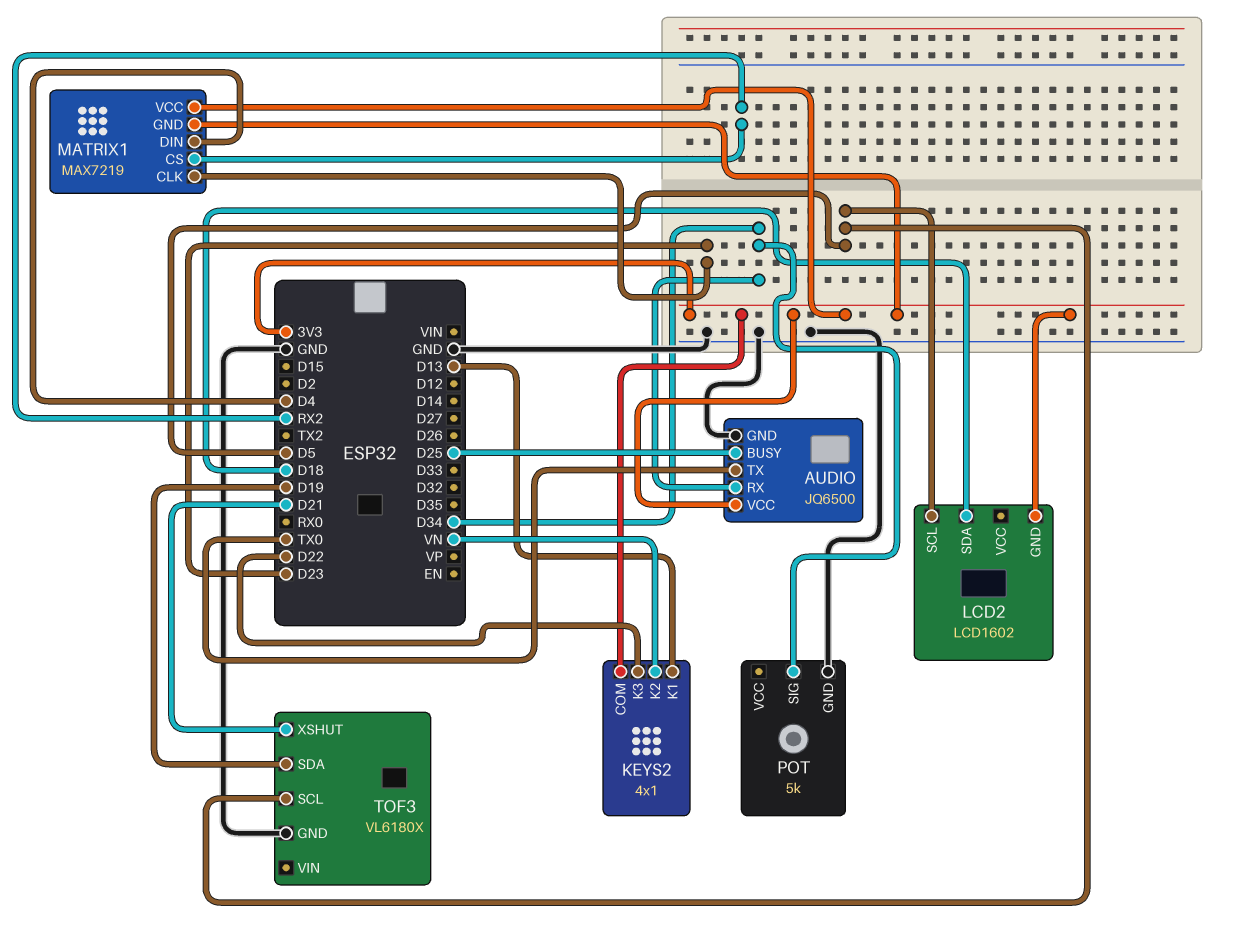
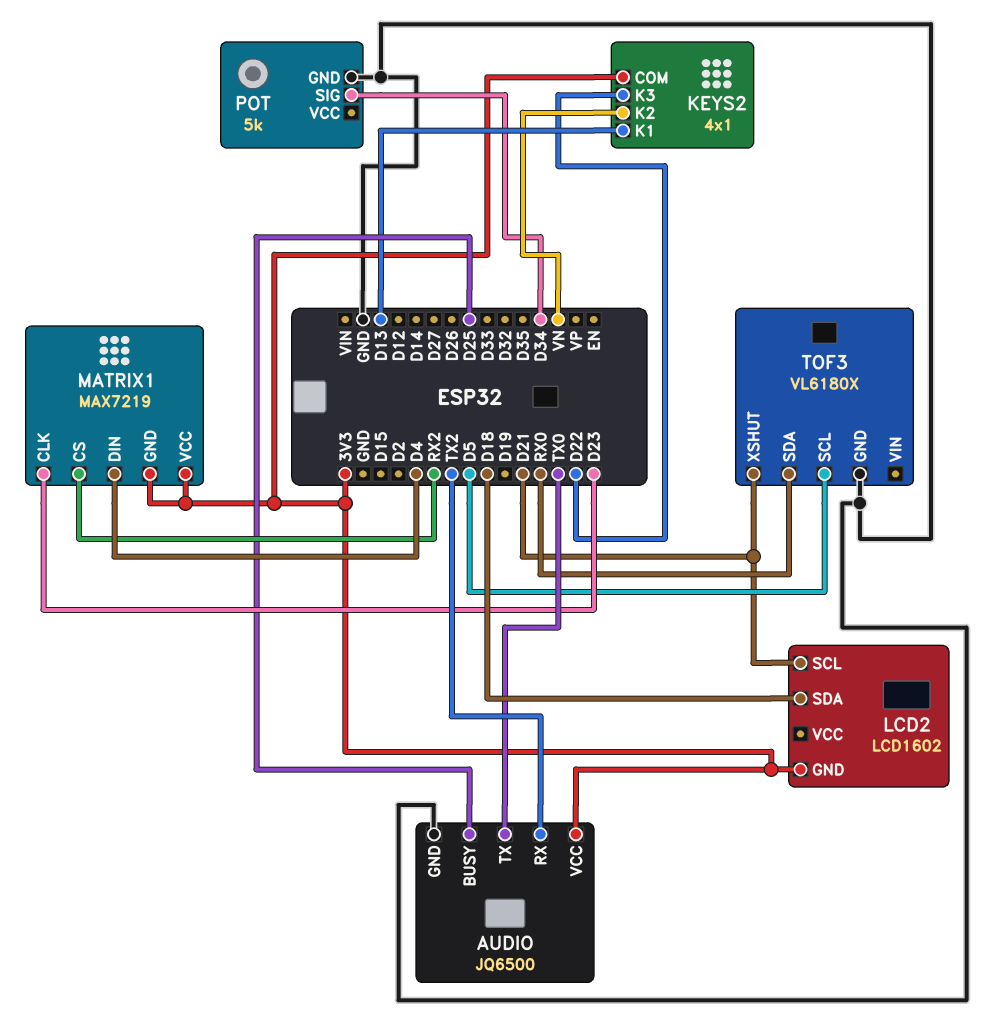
AUDIO pin RX: D34 -> TX2
LCD2 pin SCL: D5 -> D21
TOF3 pin SDA: D19 -> RX0

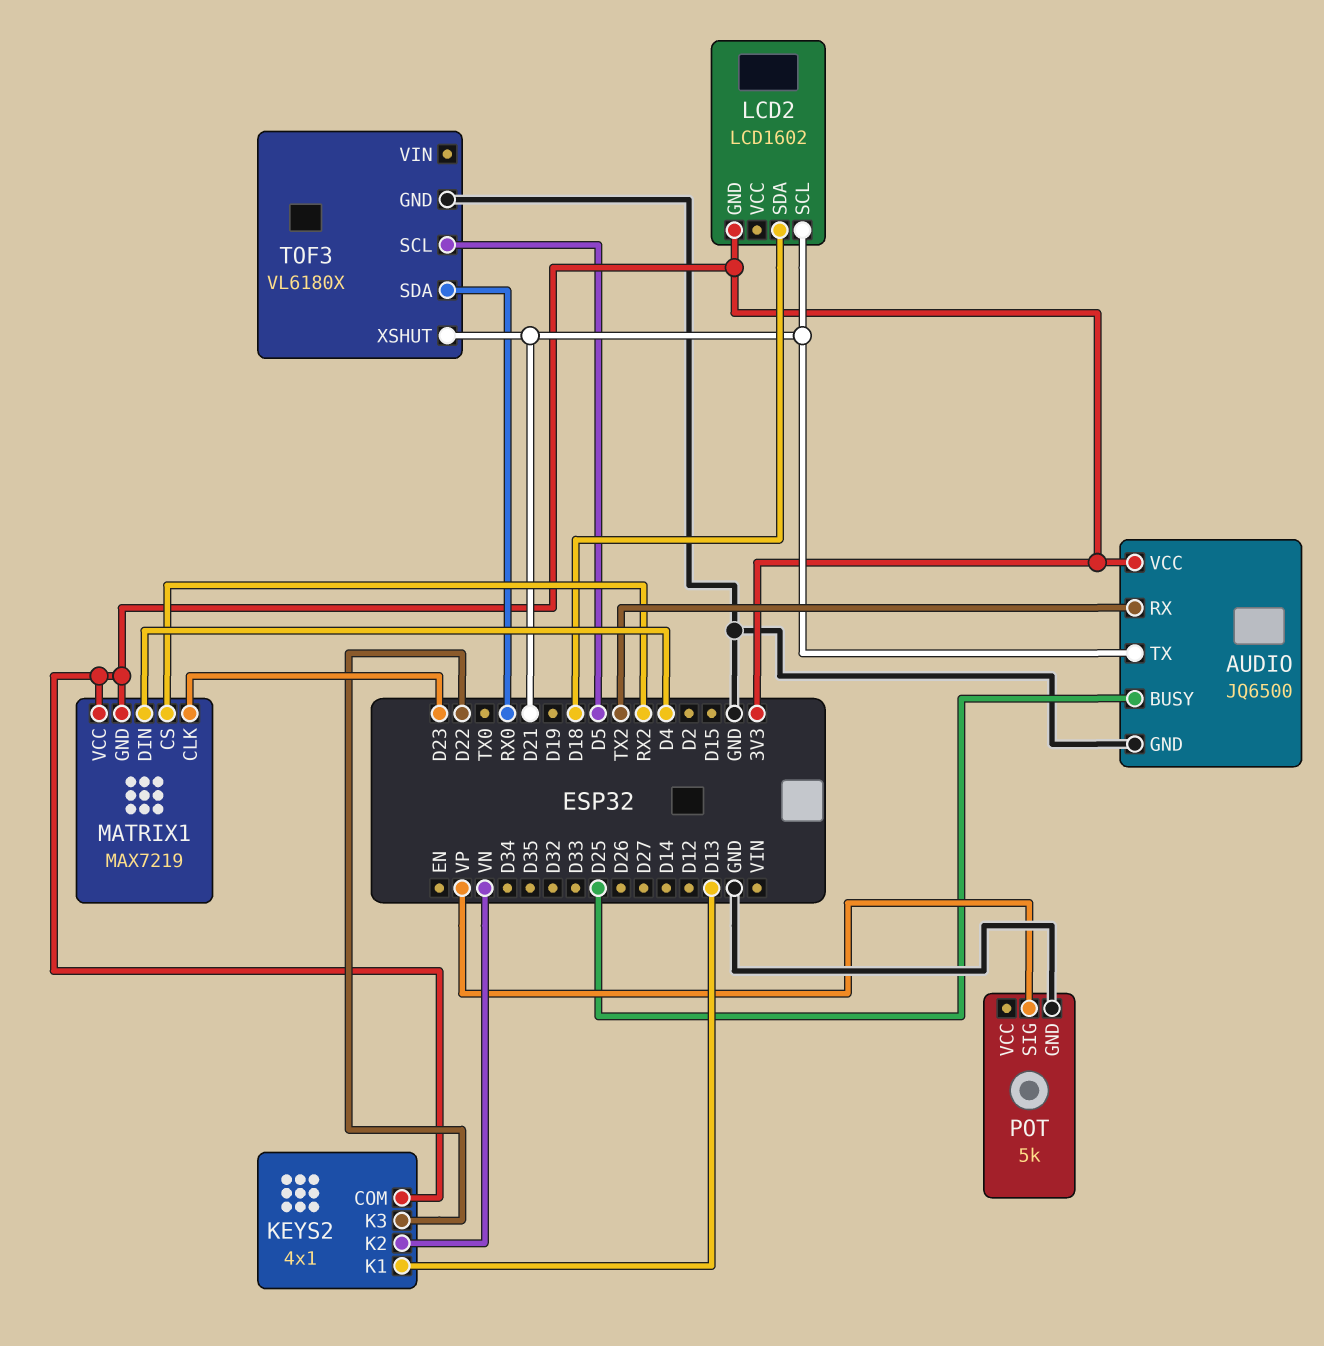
AUDIO pin TX: TX0 -> D21
POT pin SIG: D34 -> VP

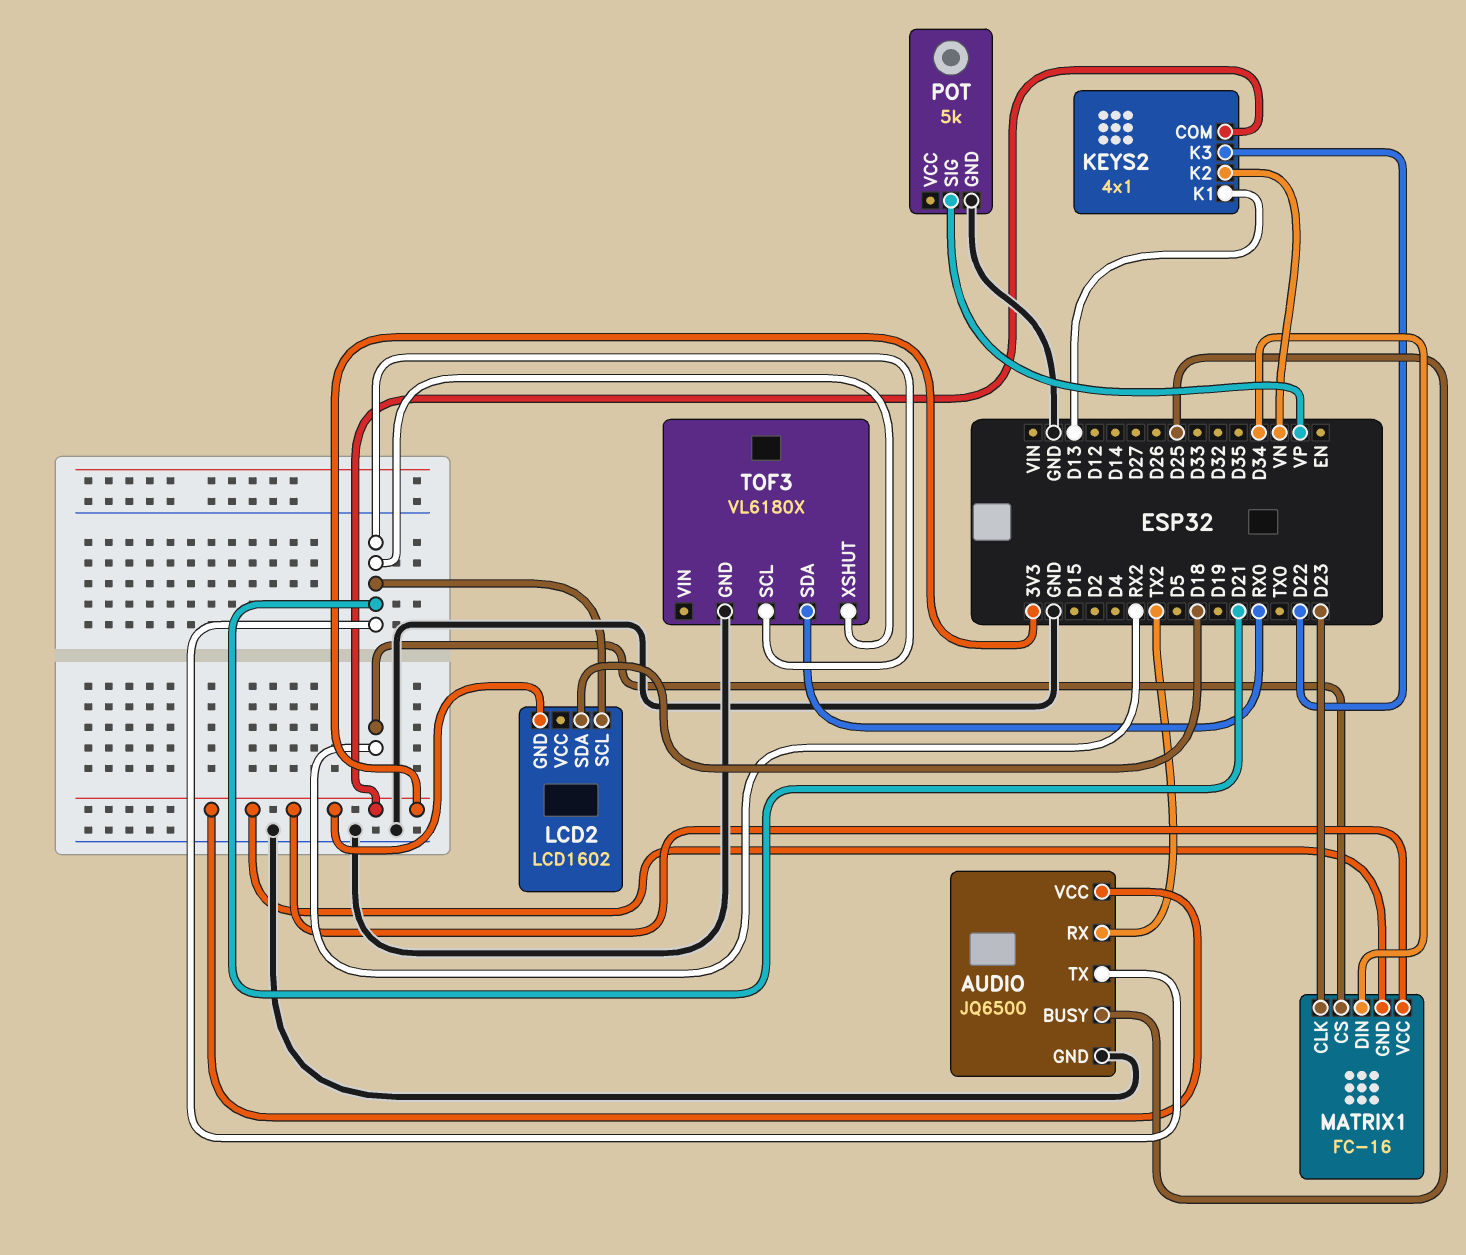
MATRIX1: MAX7219 -> FC-16
MATRIX1 pin DIN: D4 -> D34
TOF3 pin SCL: D5 -> D21

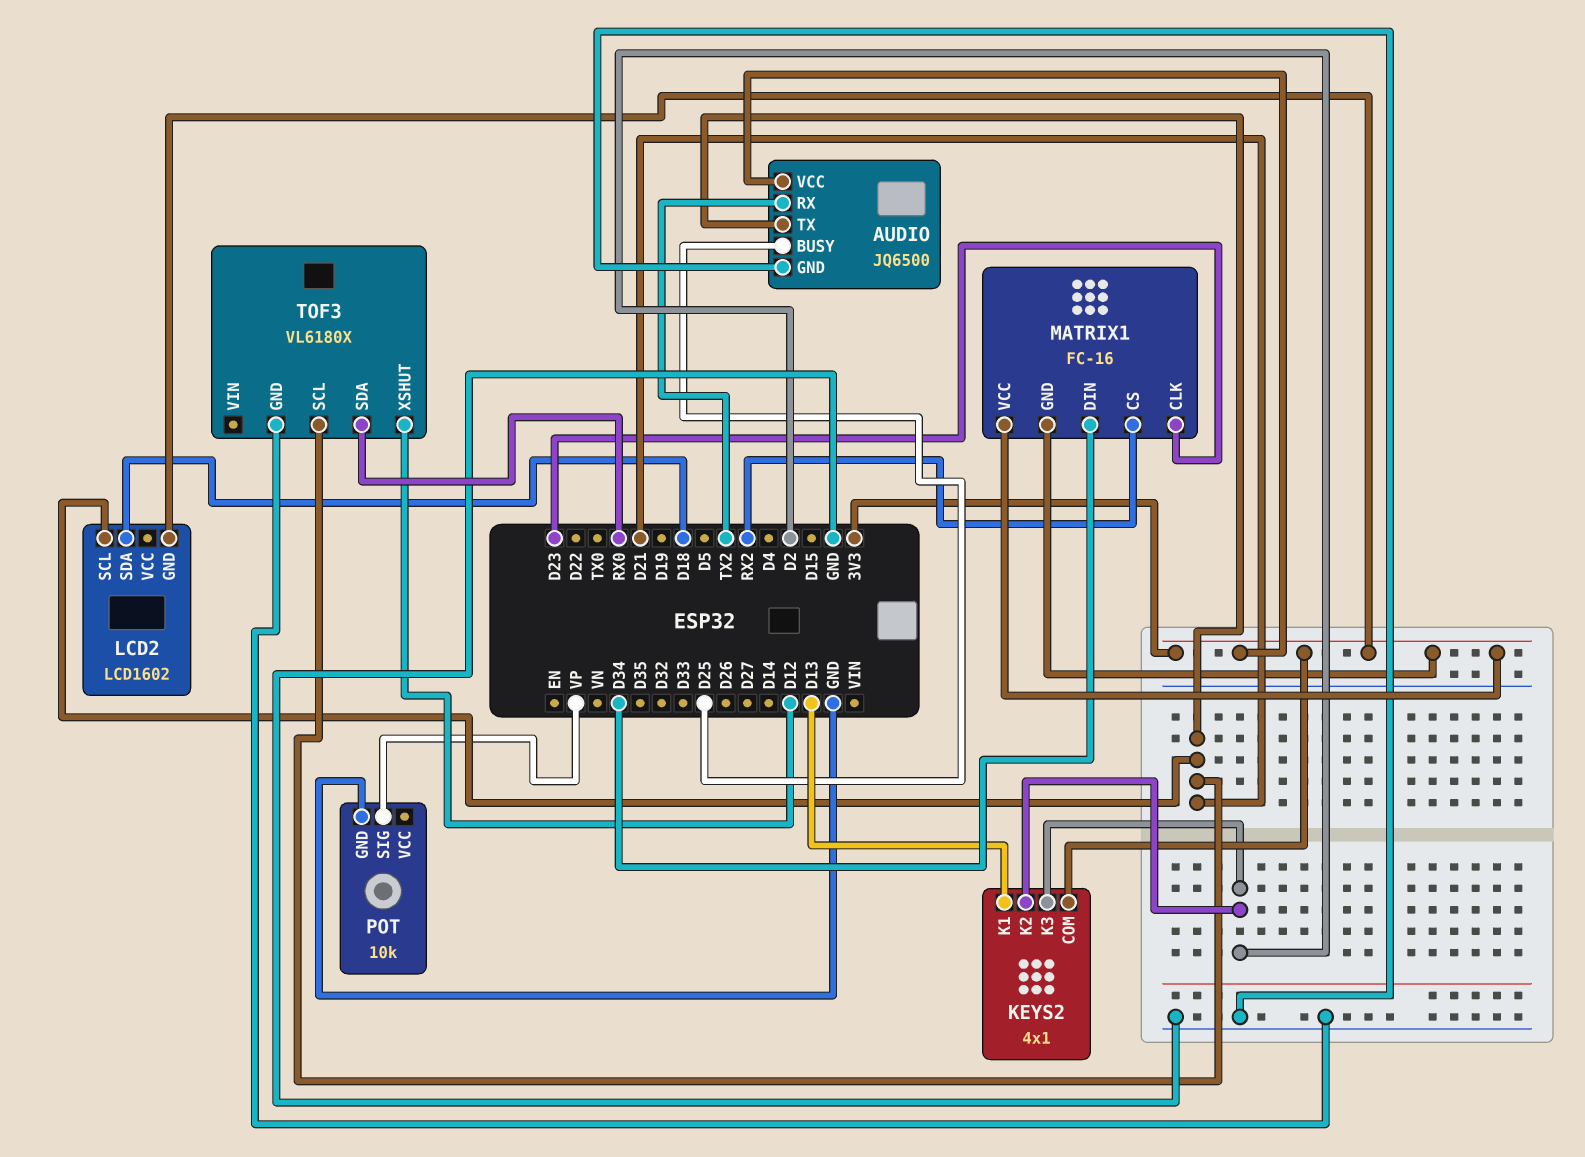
KEYS2 pin K2: VN -> D2
KEYS2 pin K3: D22 -> D2
POT: 5k -> 10k
TOF3 pin XSHUT: D21 -> D12

